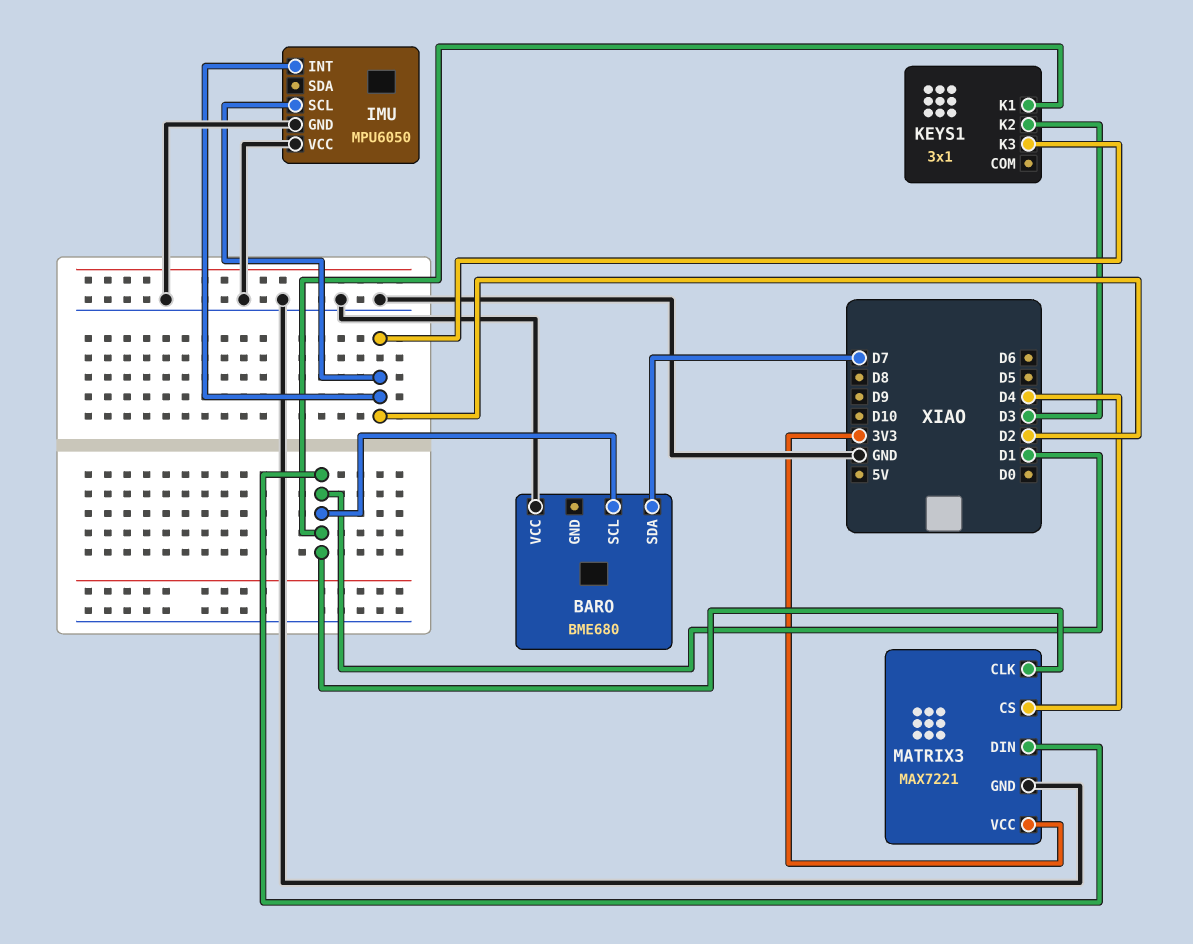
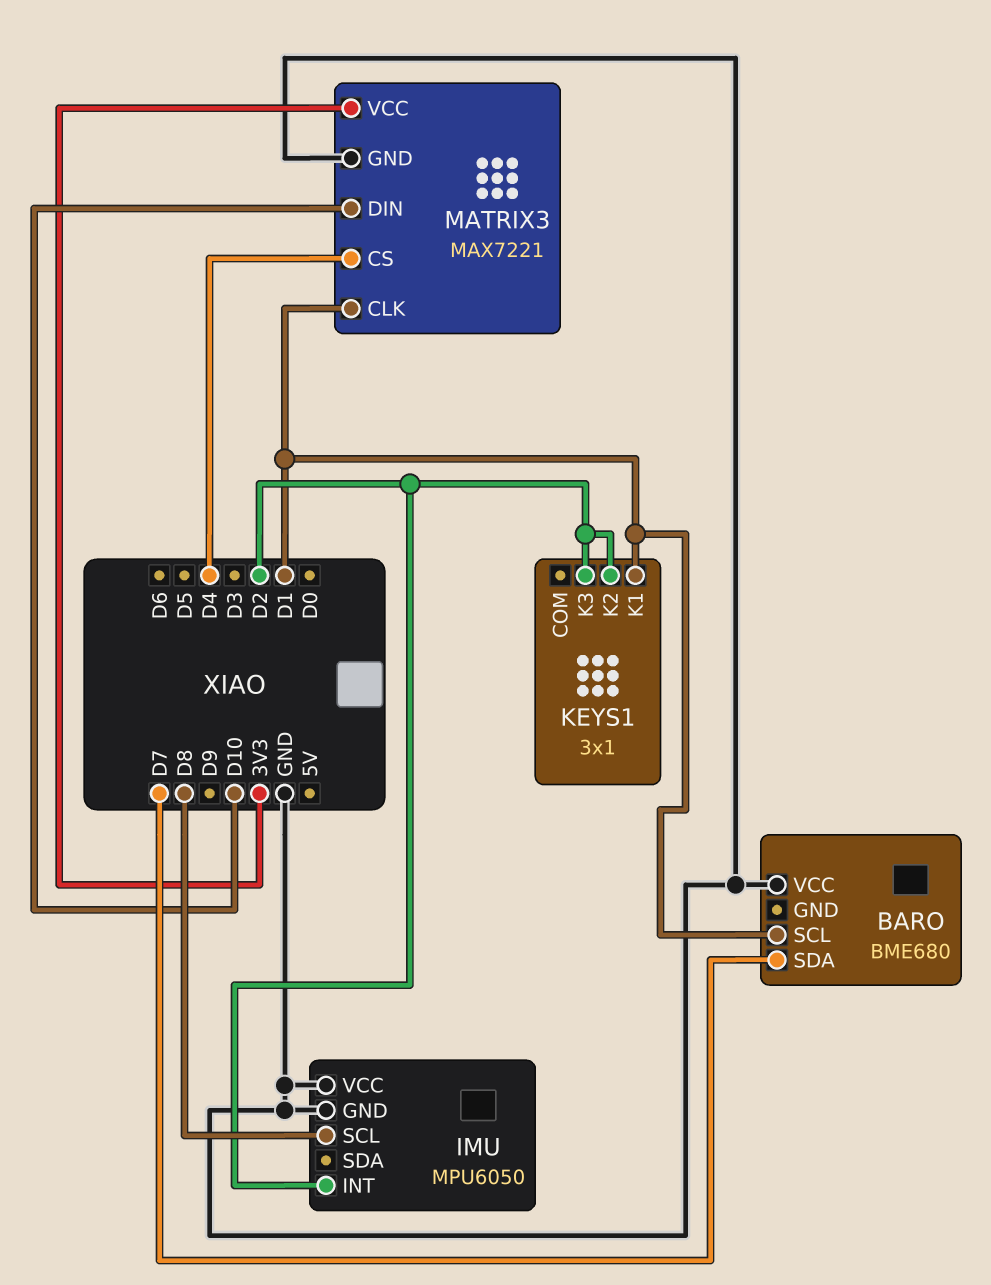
IMU pin SCL: D2 -> D8
KEYS1 pin K2: D3 -> D2
MATRIX3 pin DIN: D1 -> D10

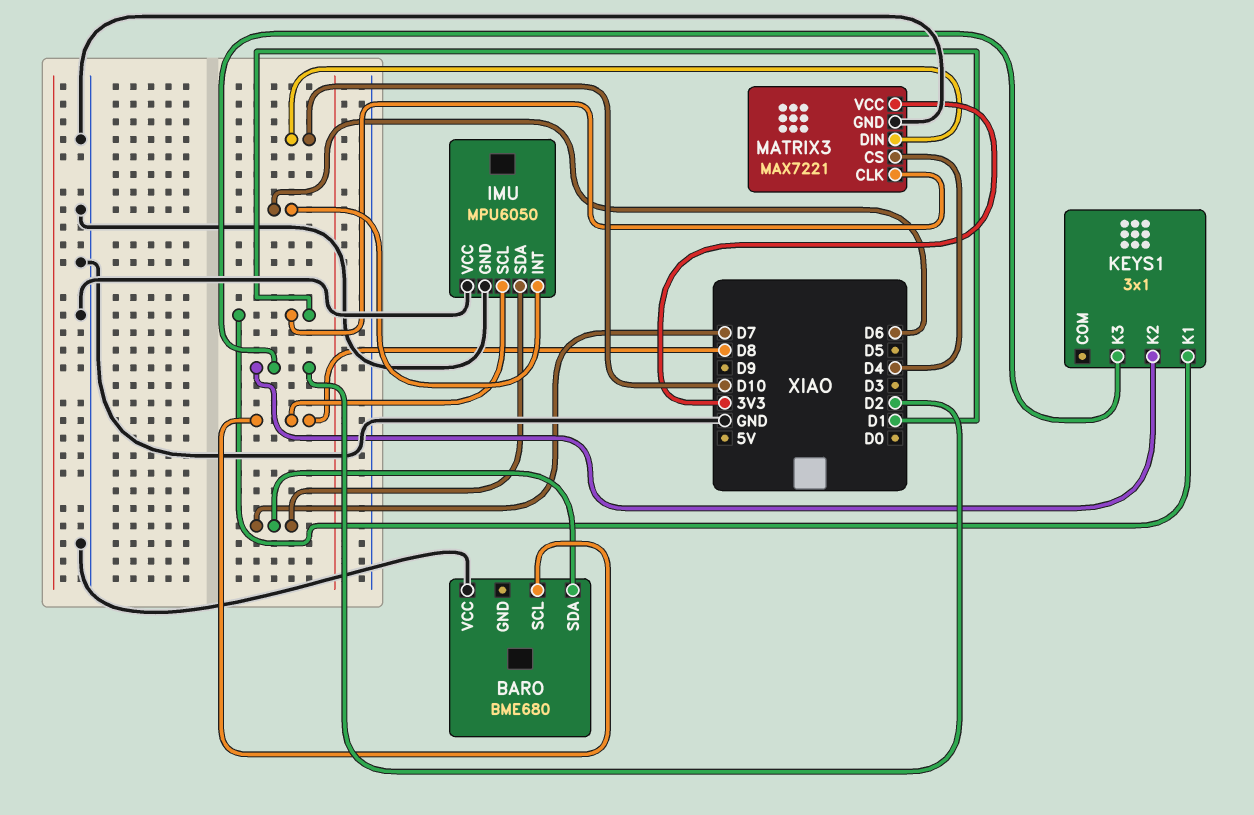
BARO pin SCL: D1 -> D8
IMU pin INT: D2 -> D6
IMU pin SDA: none -> D7

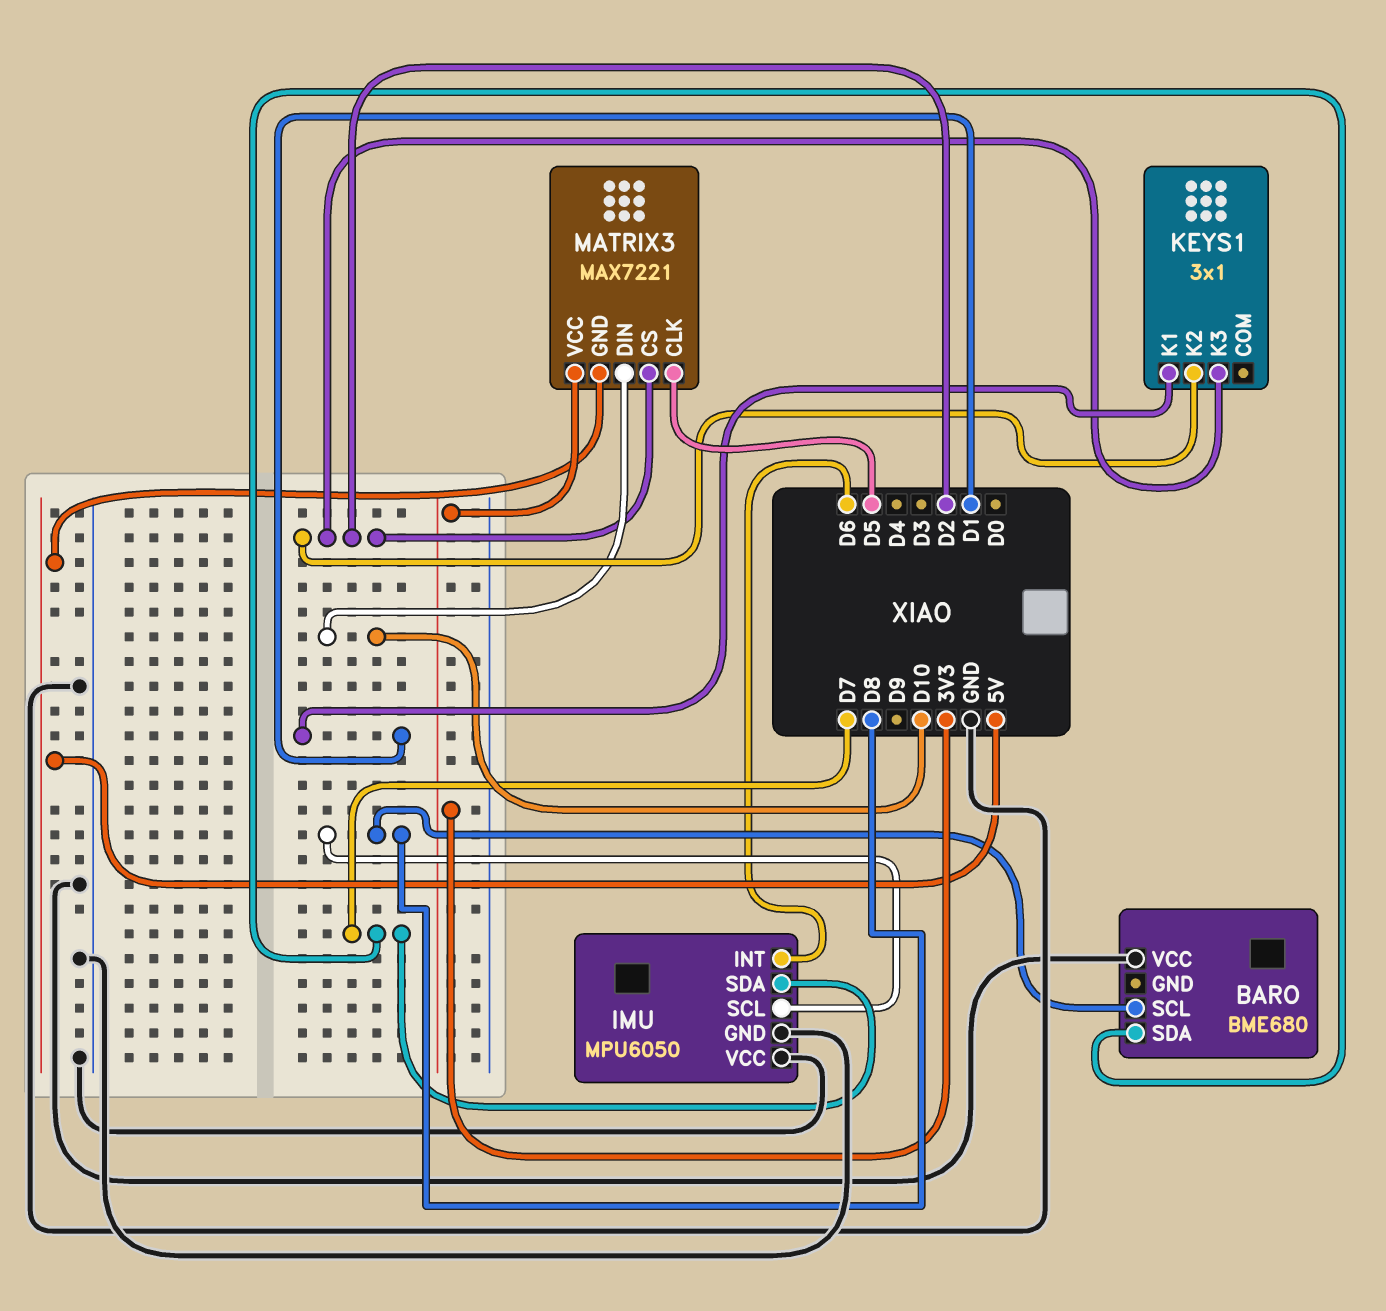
MATRIX3 pin CLK: D1 -> D5
MATRIX3 pin CS: D4 -> D2
MATRIX3 pin GND: GND -> 5V

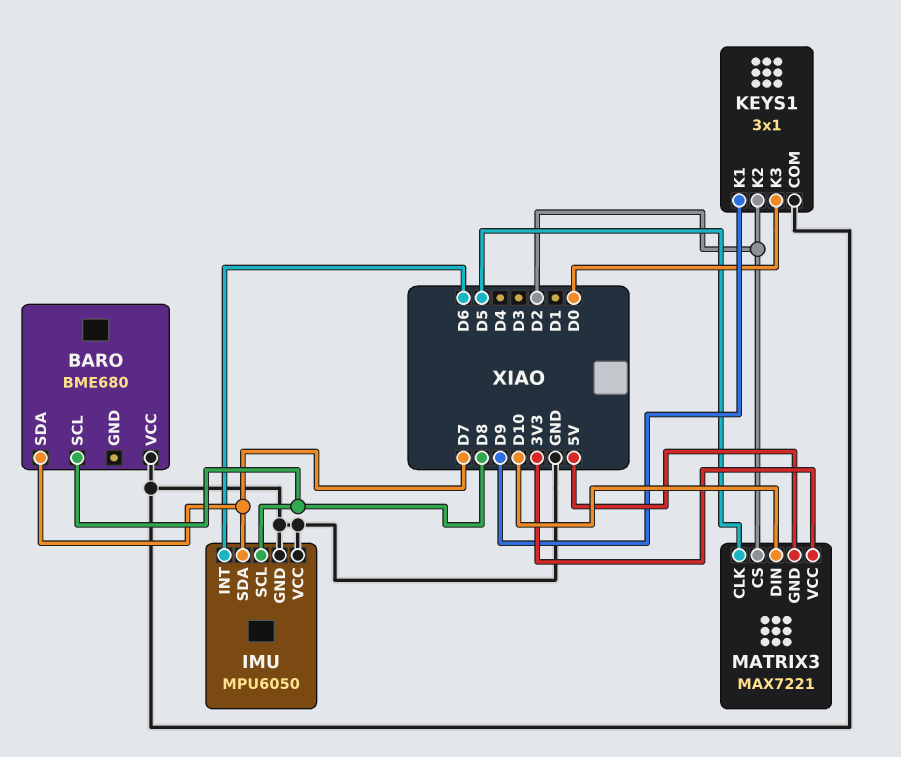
KEYS1 pin COM: none -> GND
KEYS1 pin K1: D1 -> D9
KEYS1 pin K3: D2 -> D0

